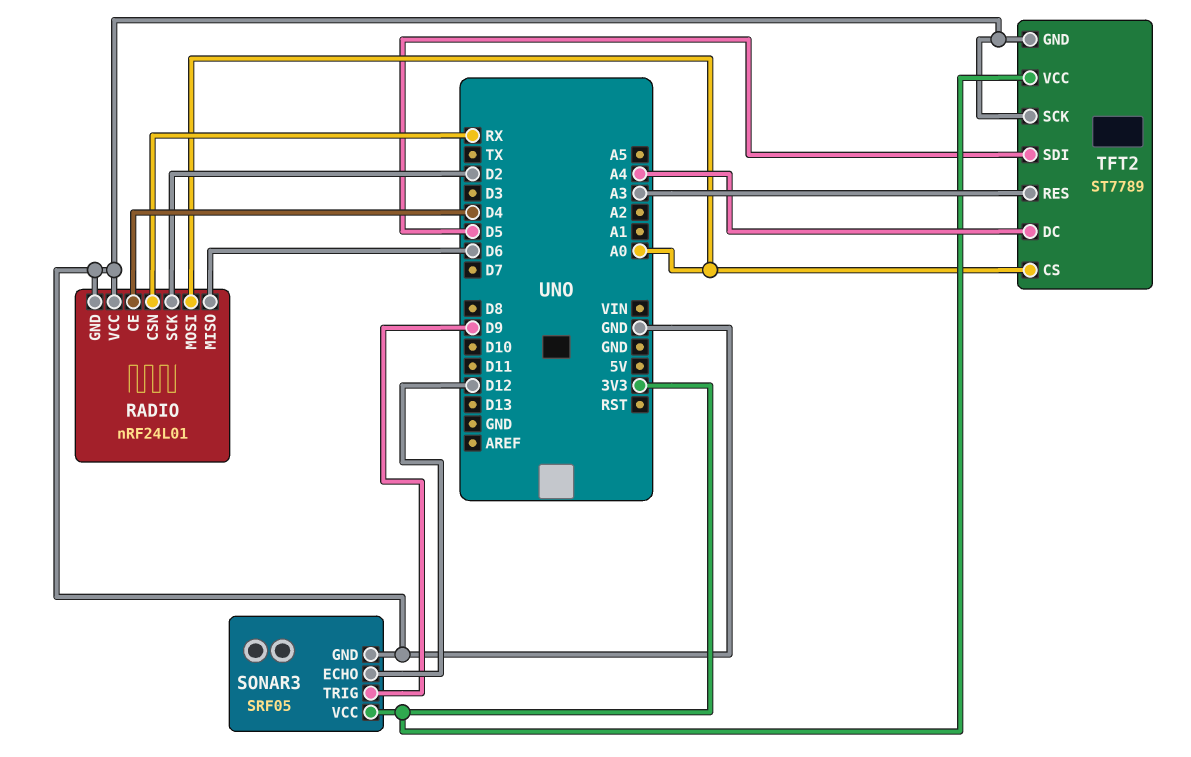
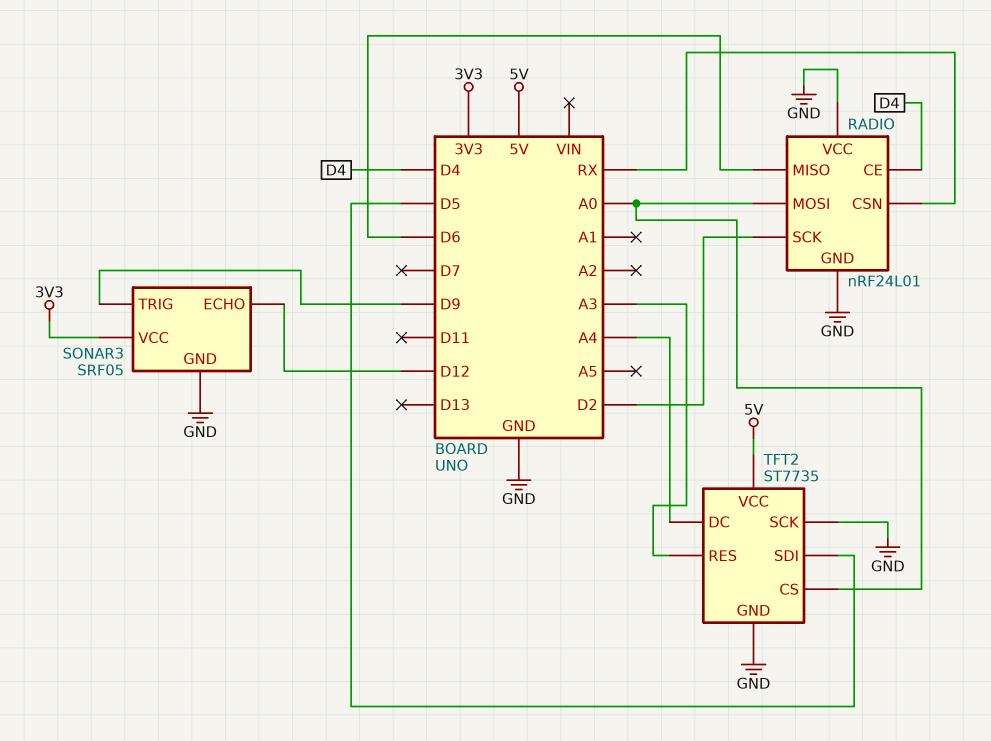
TFT2: ST7789 -> ST7735
TFT2 pin VCC: 3V3 -> 5V

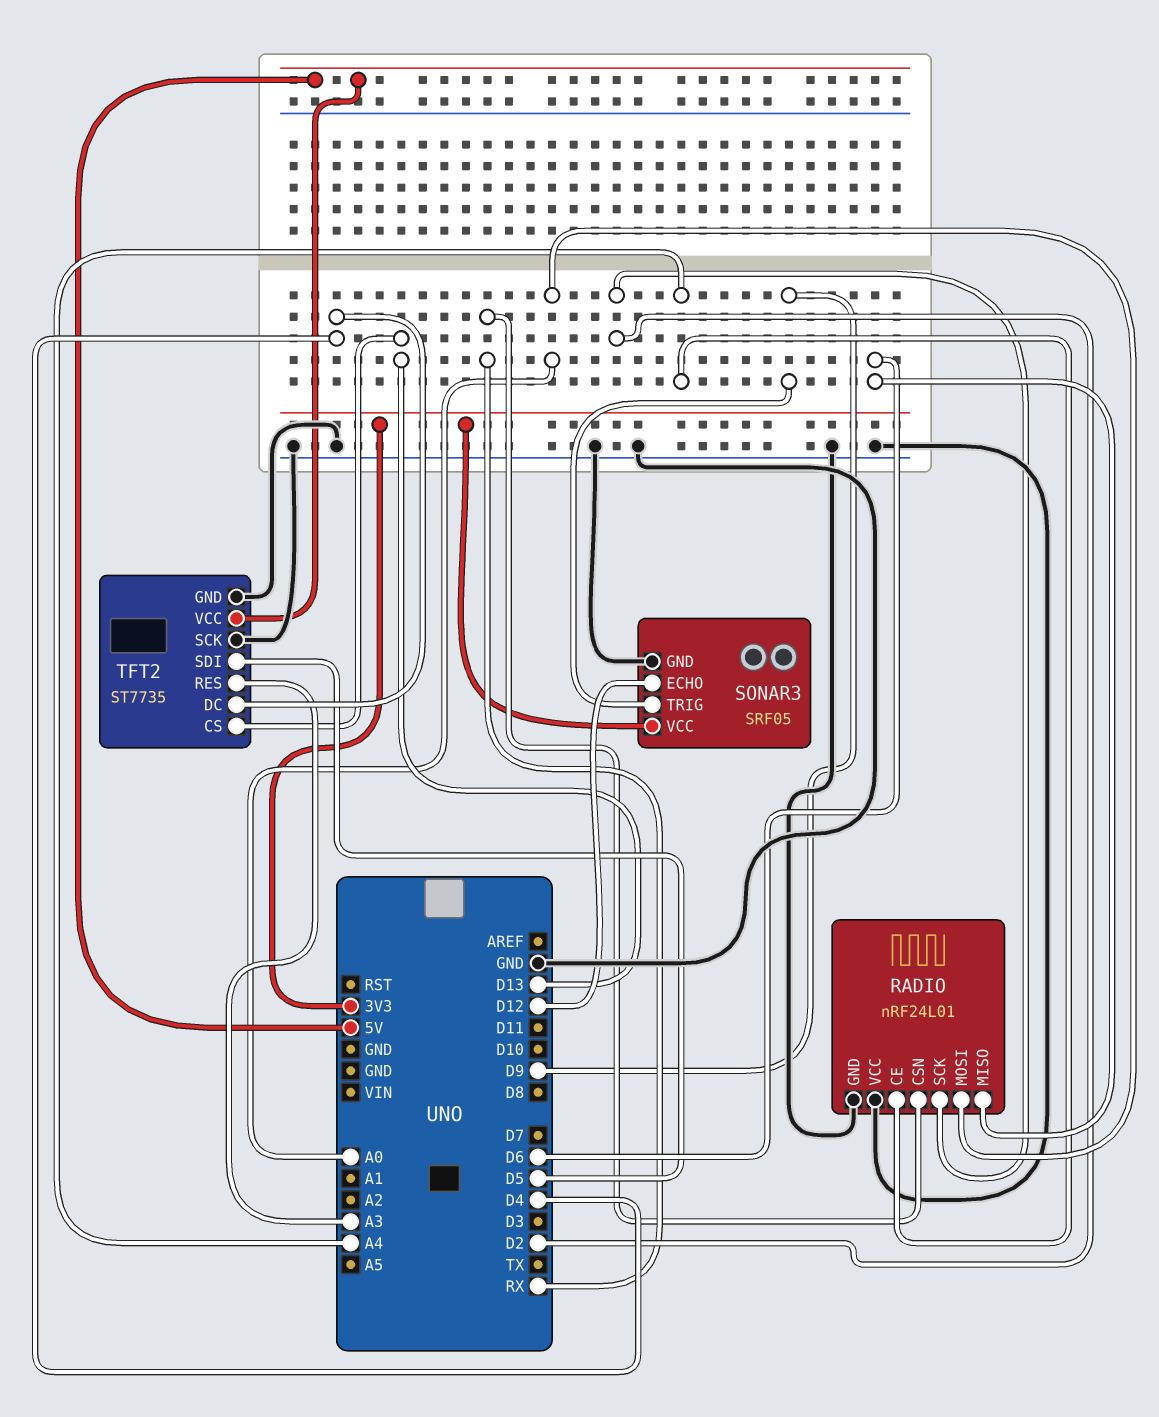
RADIO pin CE: D4 -> A4
TFT2 pin CS: A0 -> D13
TFT2 pin DC: A4 -> D4

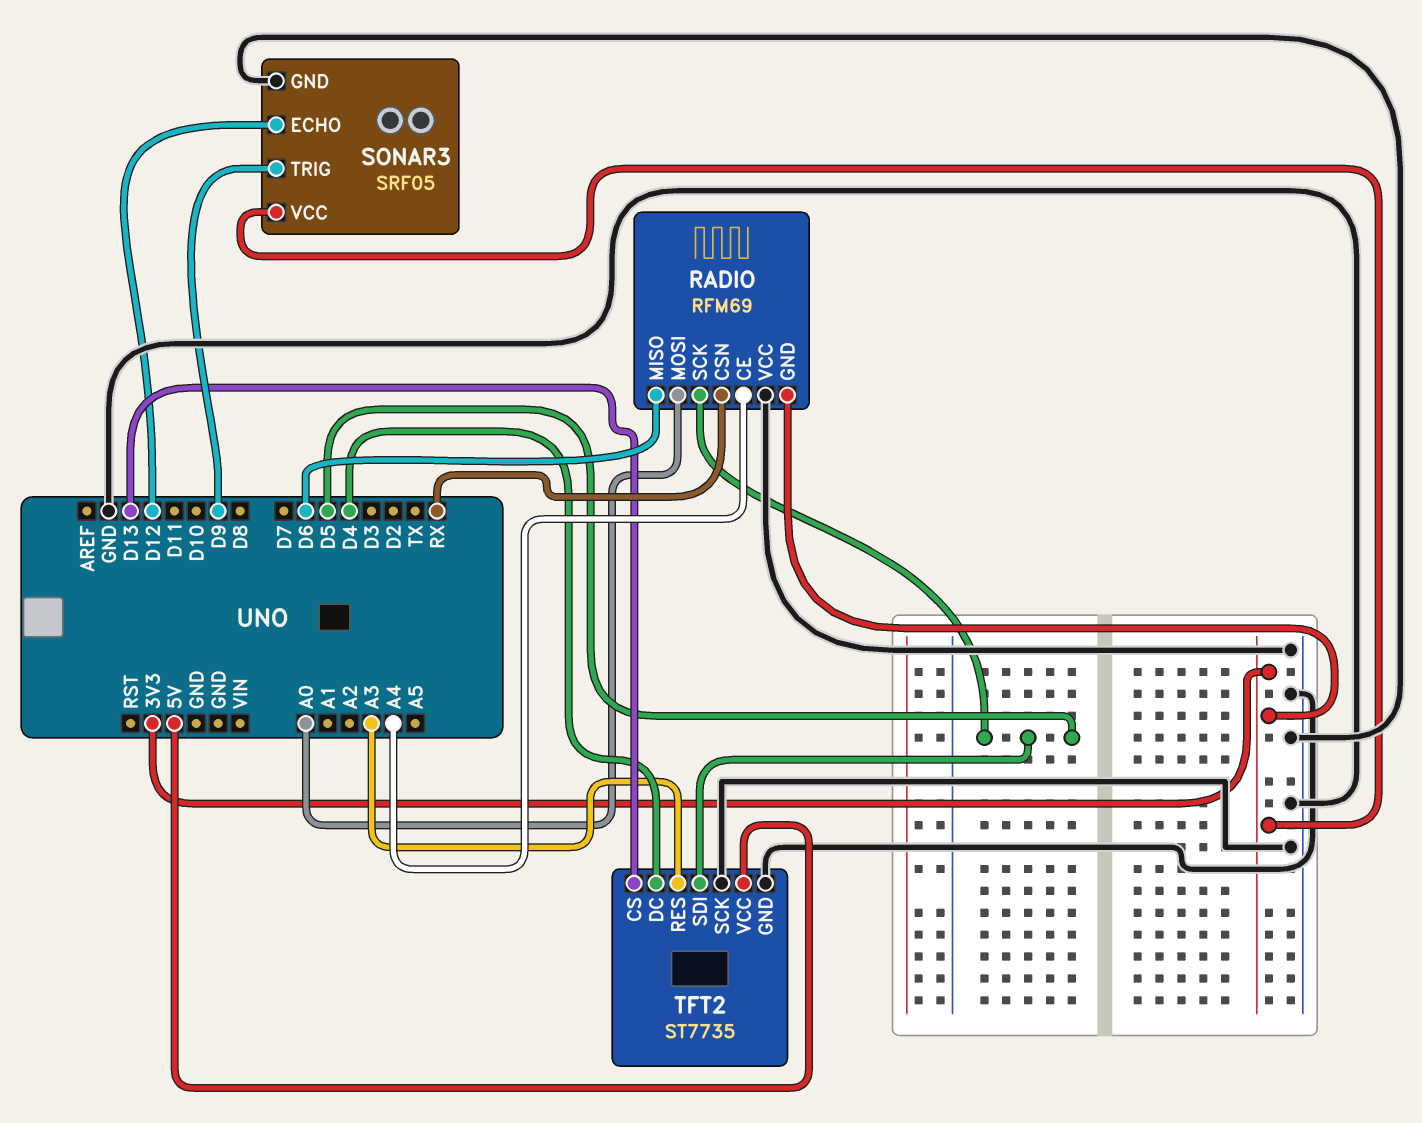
RADIO: nRF24L01 -> RFM69
RADIO pin GND: GND -> 3V3
RADIO pin SCK: D2 -> D5

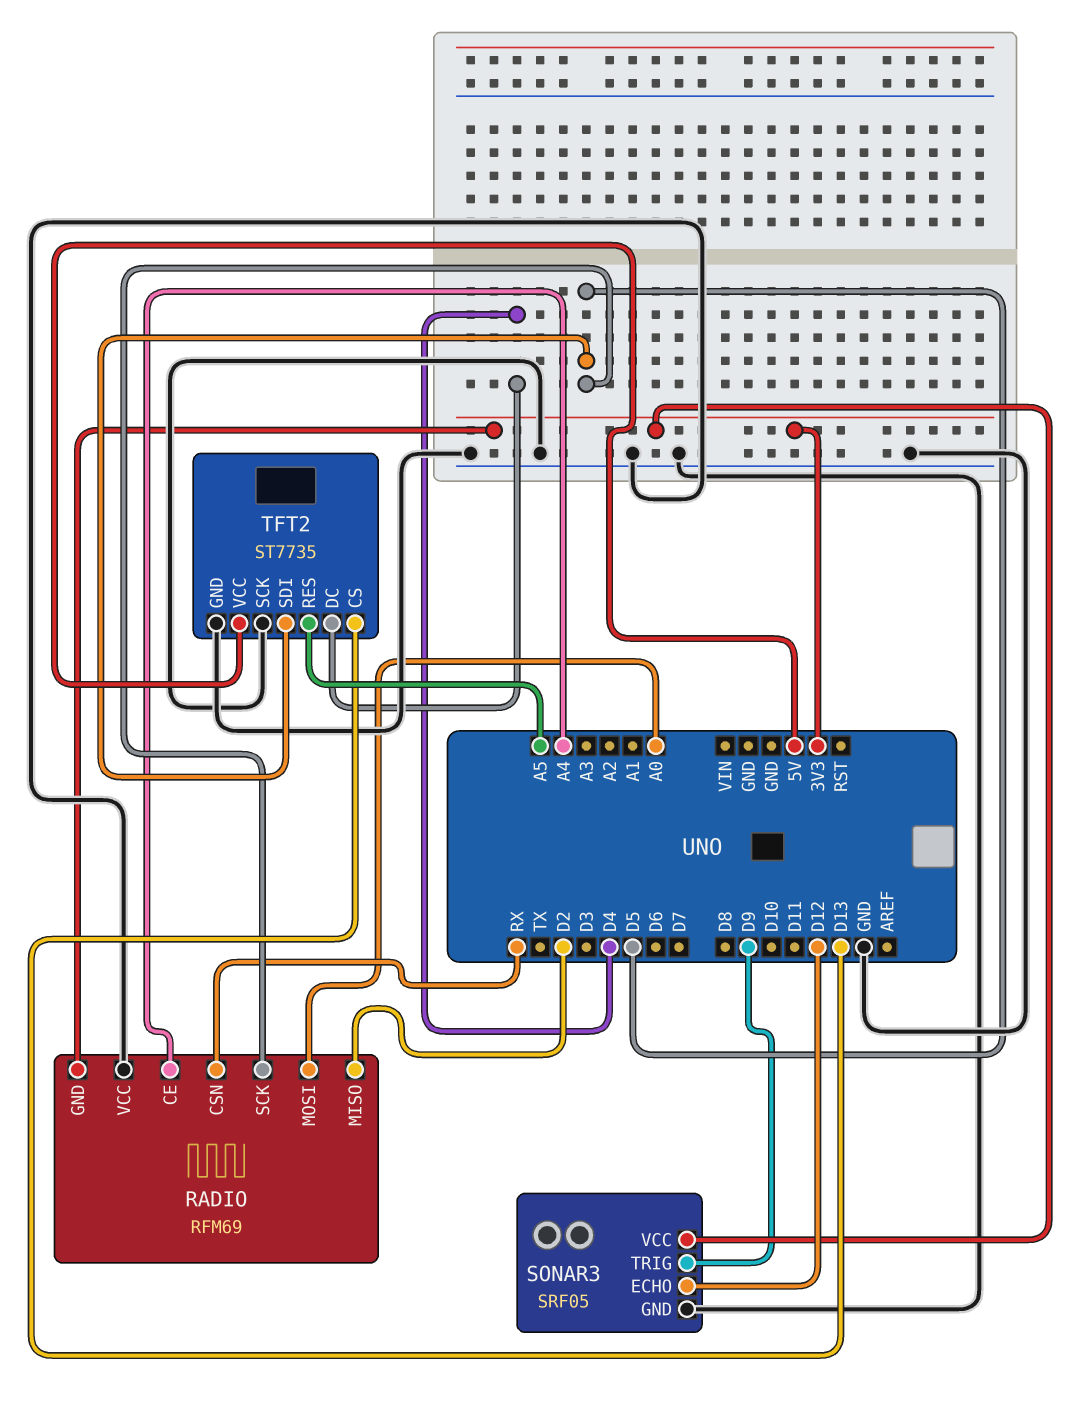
RADIO pin MISO: D6 -> D2
TFT2 pin RES: A3 -> A5

